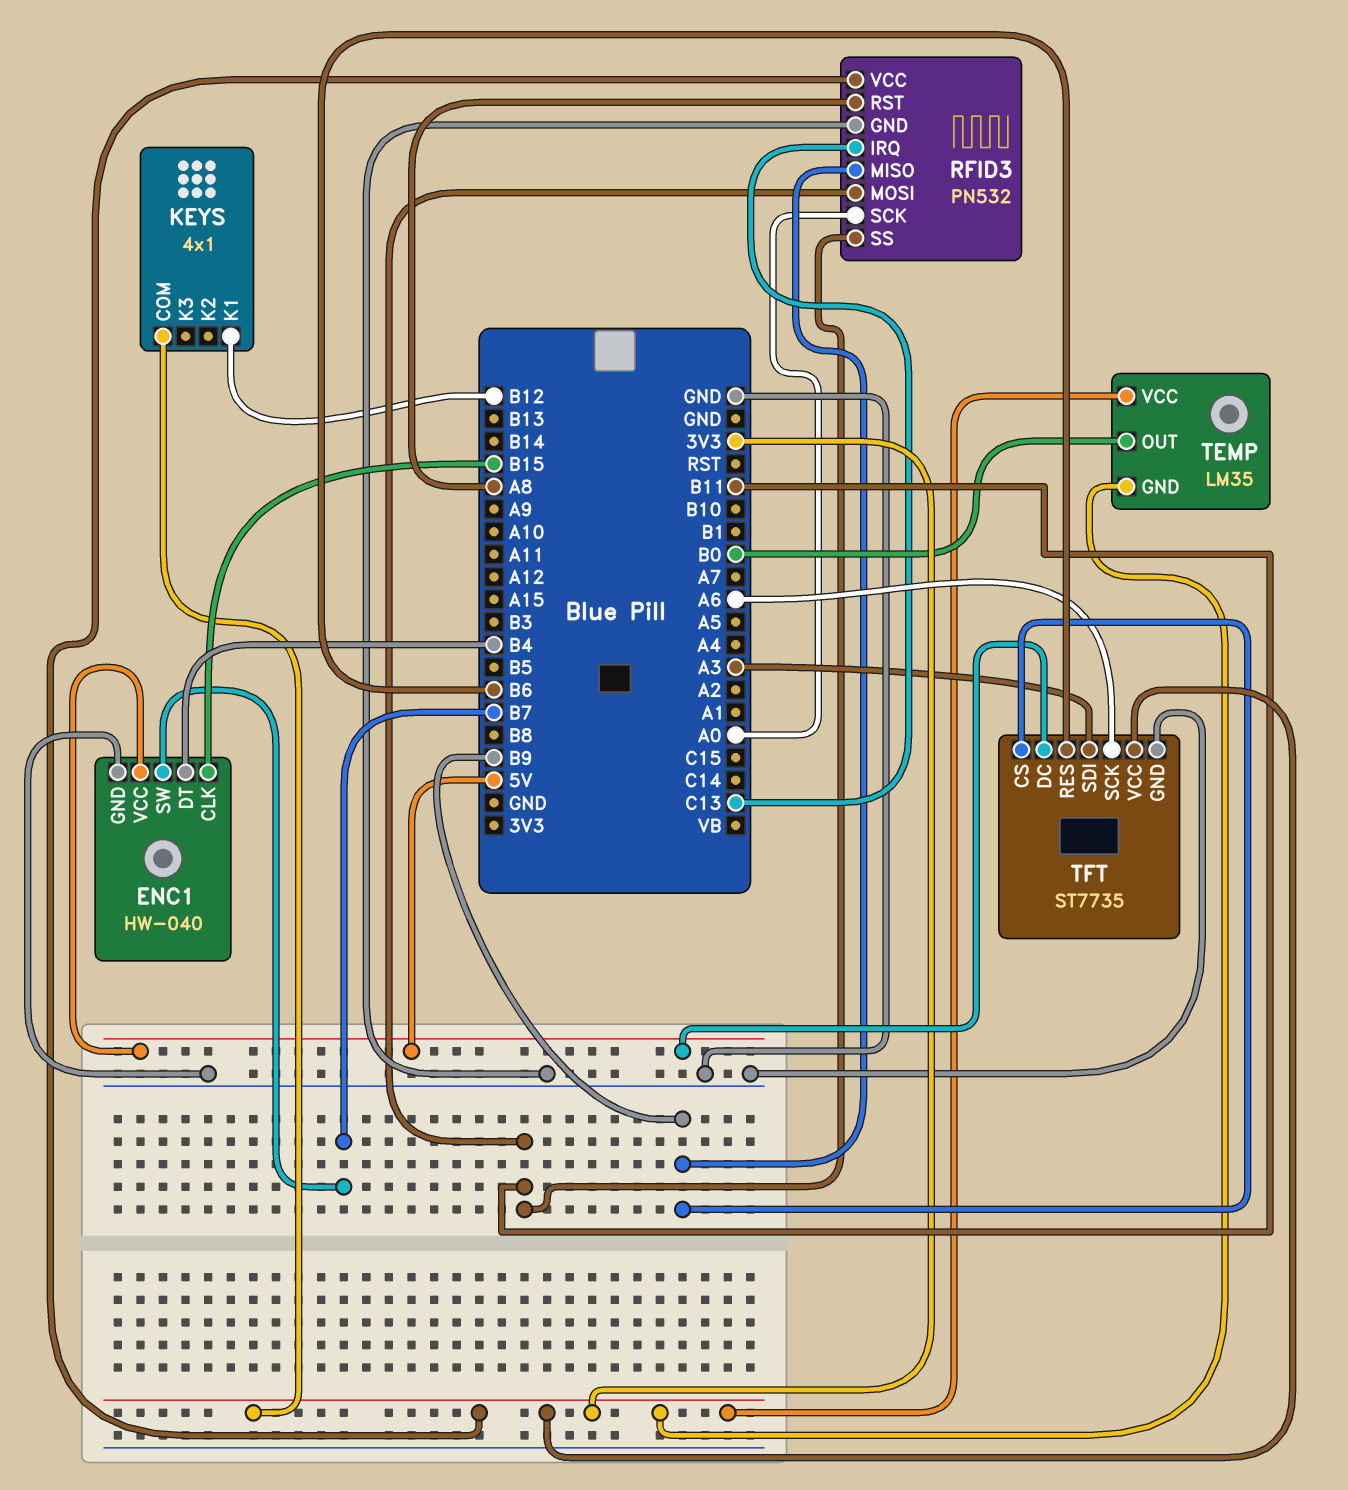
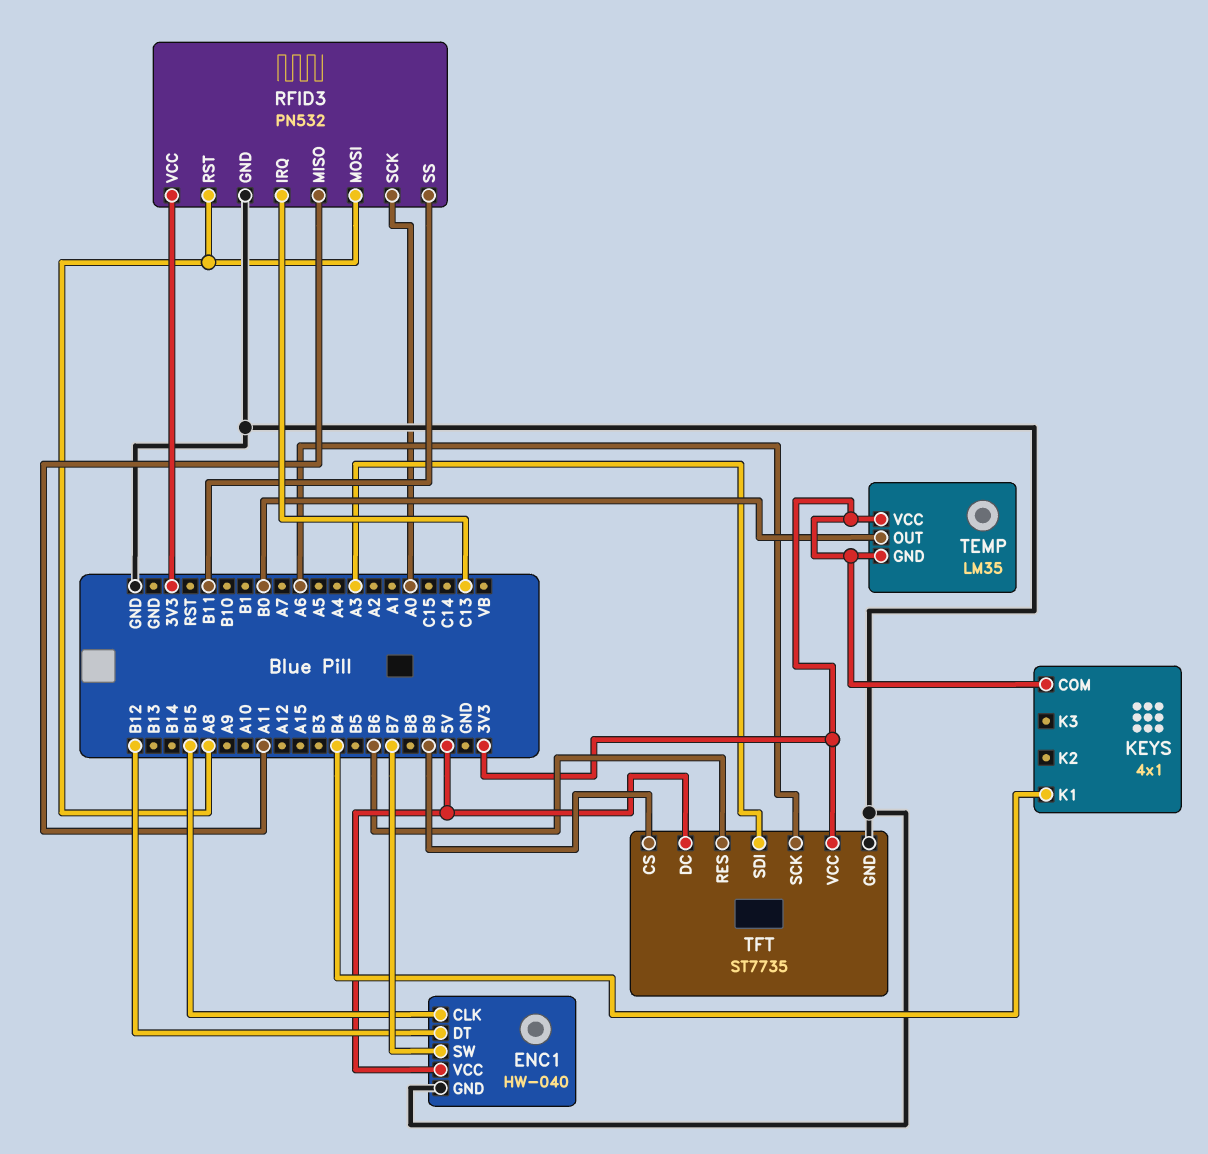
ENC1 pin DT: B4 -> B12
KEYS pin K1: B12 -> B4
RFID3 pin MISO: B9 -> A11
RFID3 pin MOSI: B11 -> A8

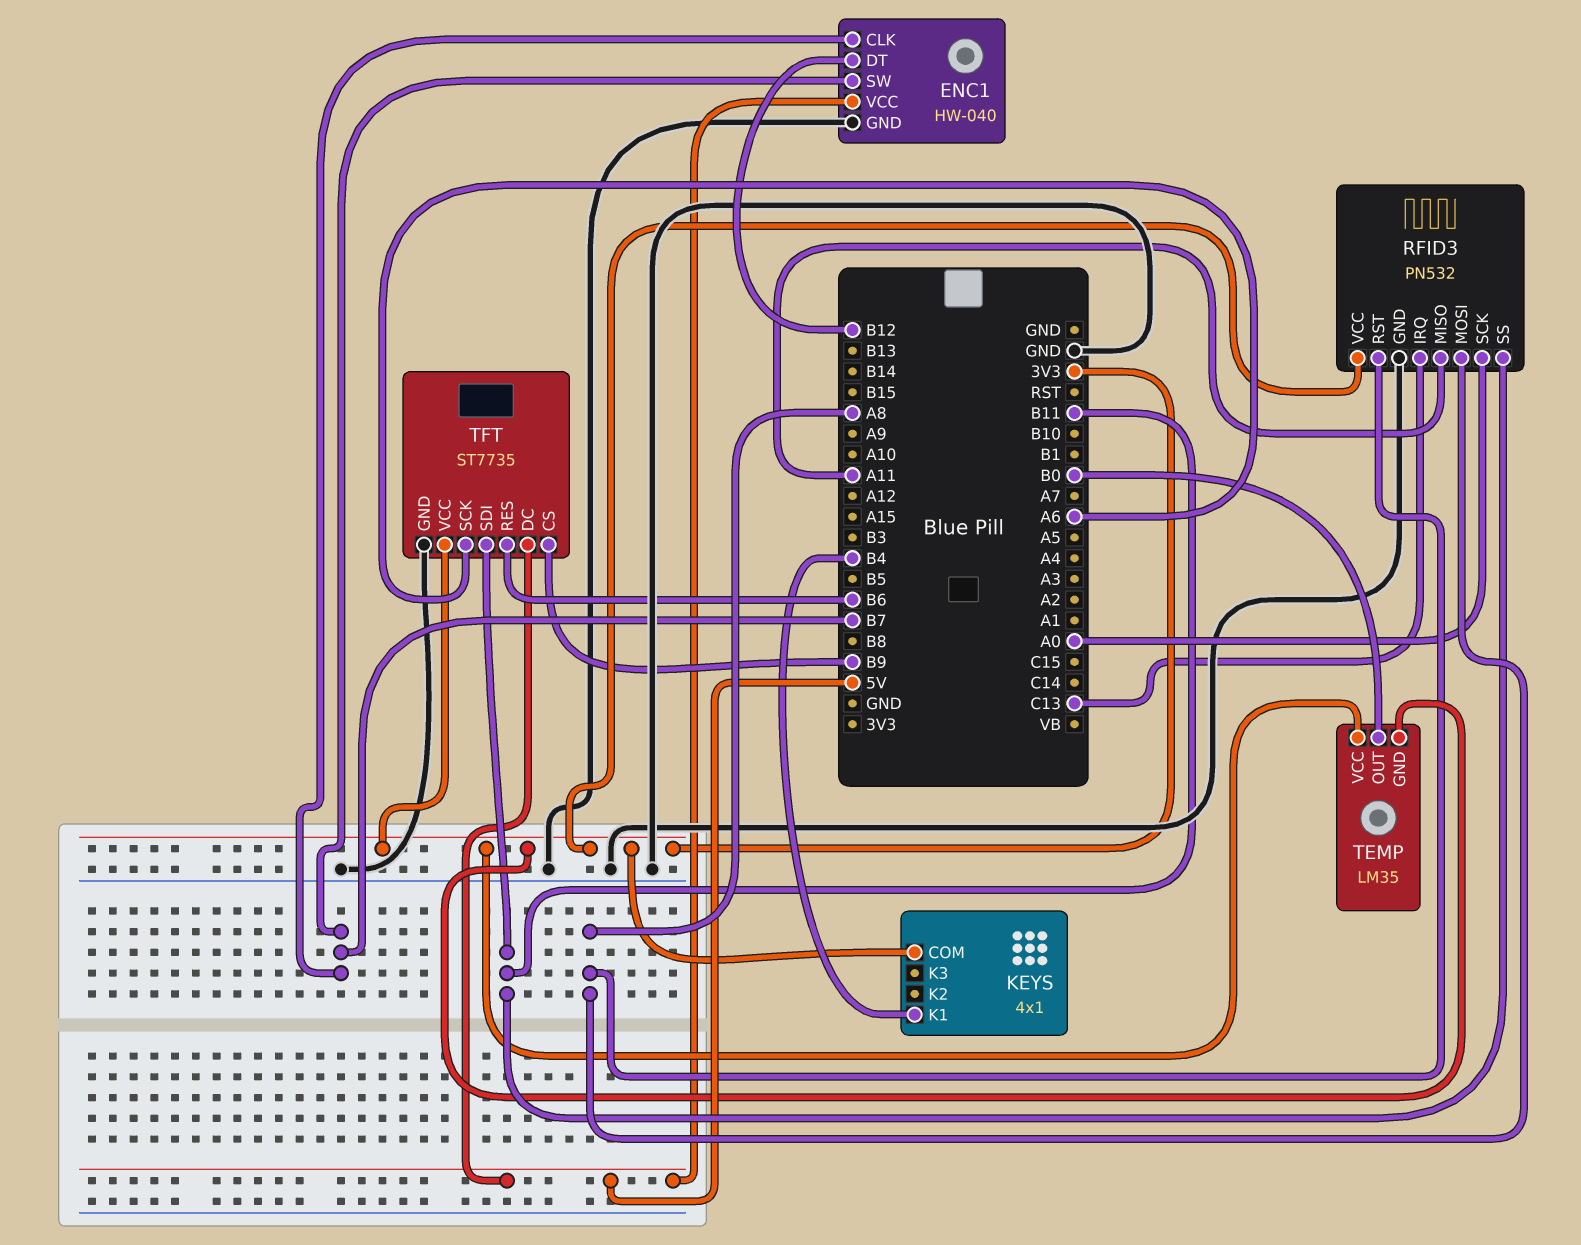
ENC1 pin CLK: B15 -> B7
TFT pin SDI: A3 -> B11

